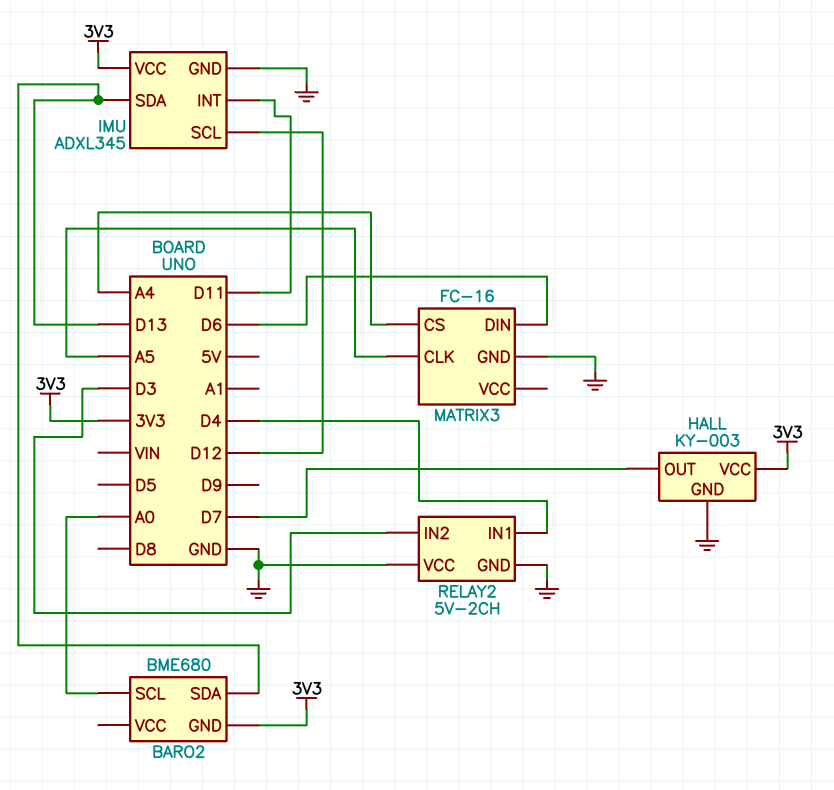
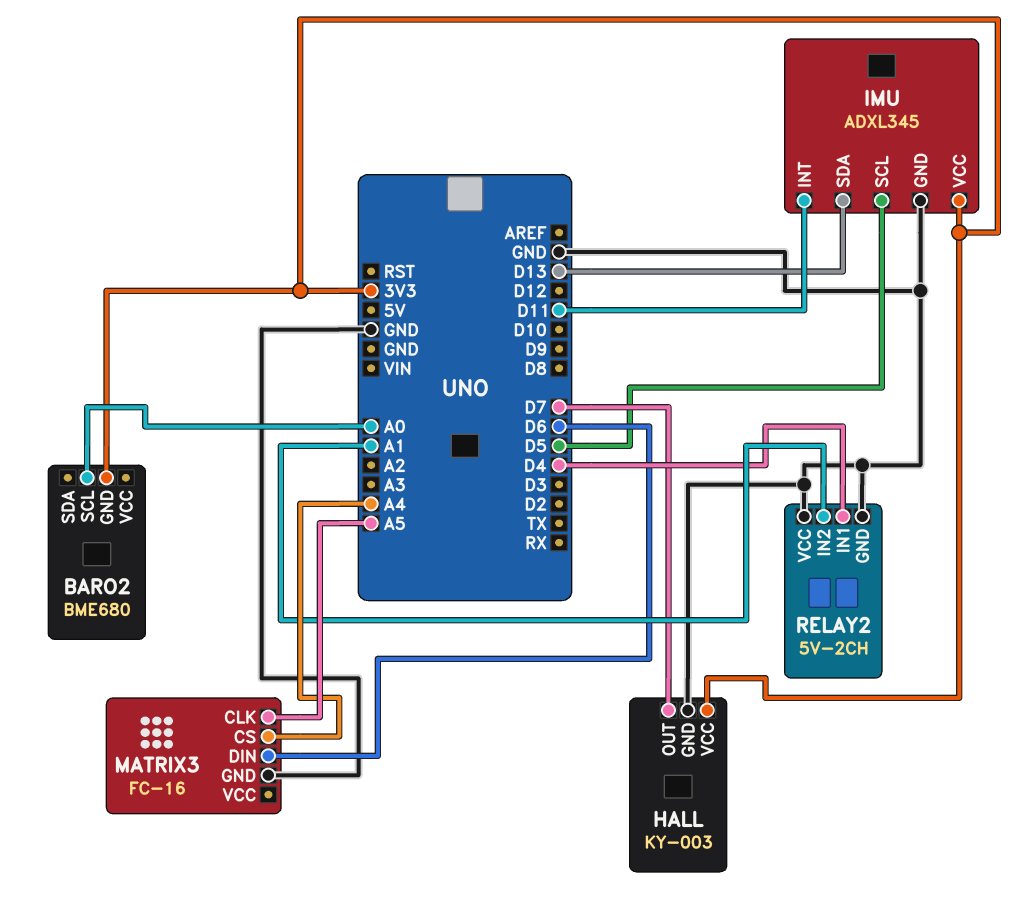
BARO2 pin SDA: D13 -> none
IMU pin SCL: D12 -> D5
RELAY2 pin IN2: D3 -> A1

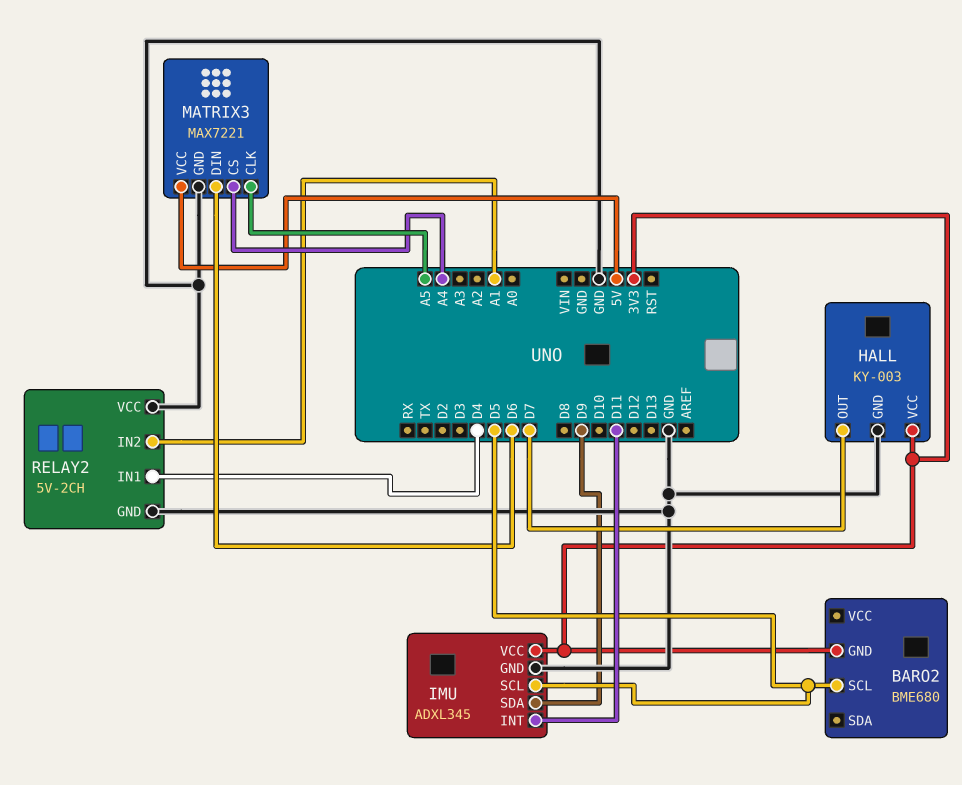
BARO2 pin SCL: A0 -> D5
IMU pin SDA: D13 -> D9
MATRIX3: FC-16 -> MAX7221
MATRIX3 pin VCC: none -> 5V

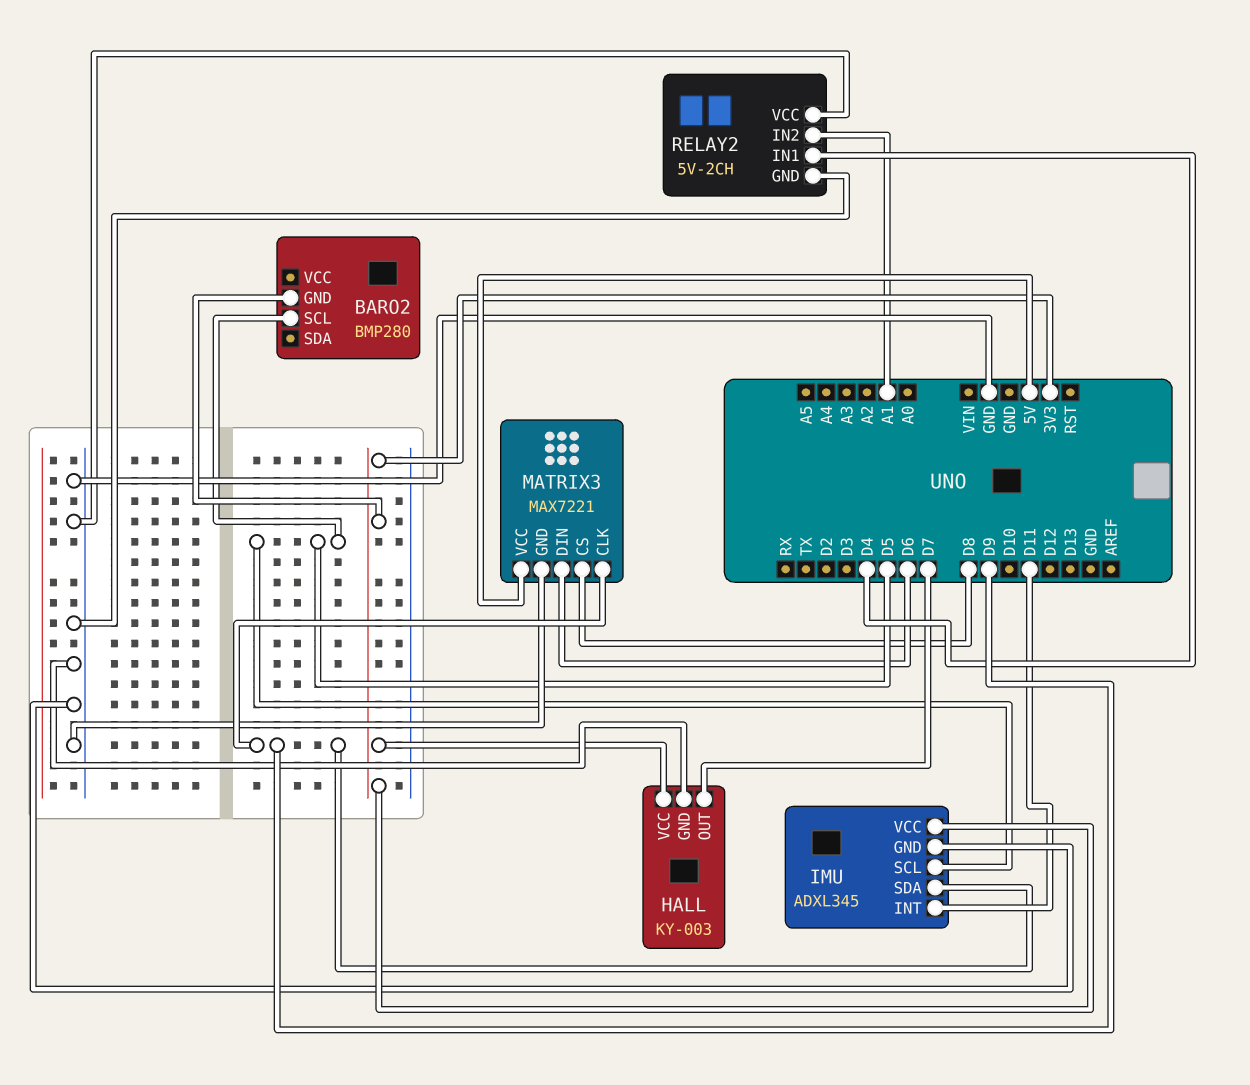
BARO2: BME680 -> BMP280
MATRIX3 pin CLK: A5 -> D9
MATRIX3 pin CS: A4 -> D8

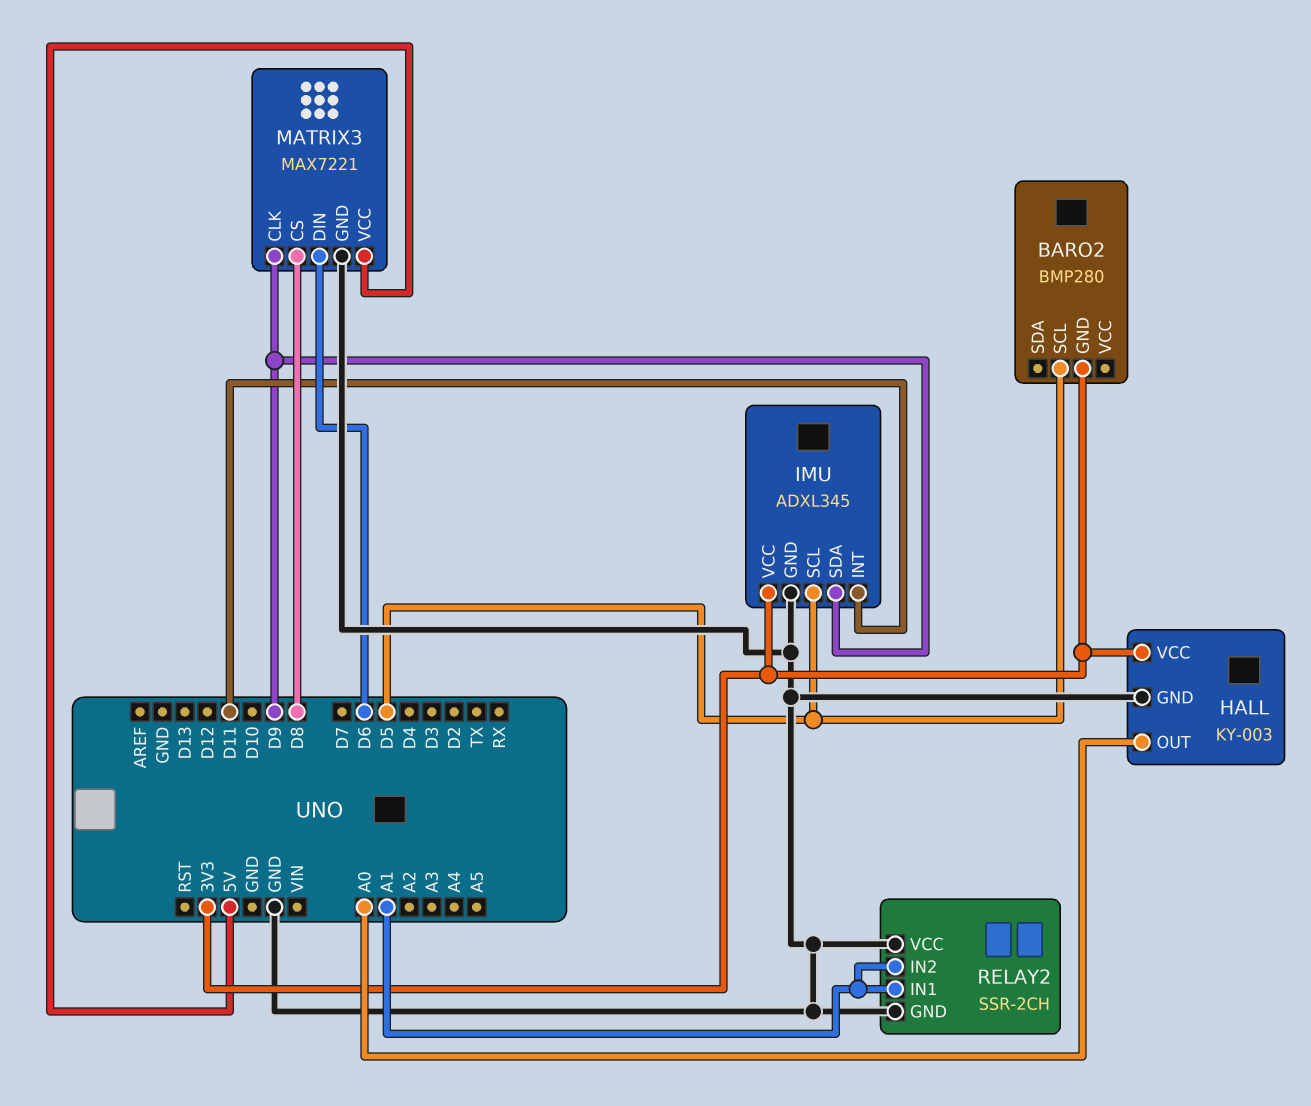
HALL pin OUT: D7 -> A0
RELAY2: 5V-2CH -> SSR-2CH
RELAY2 pin IN1: D4 -> A1

